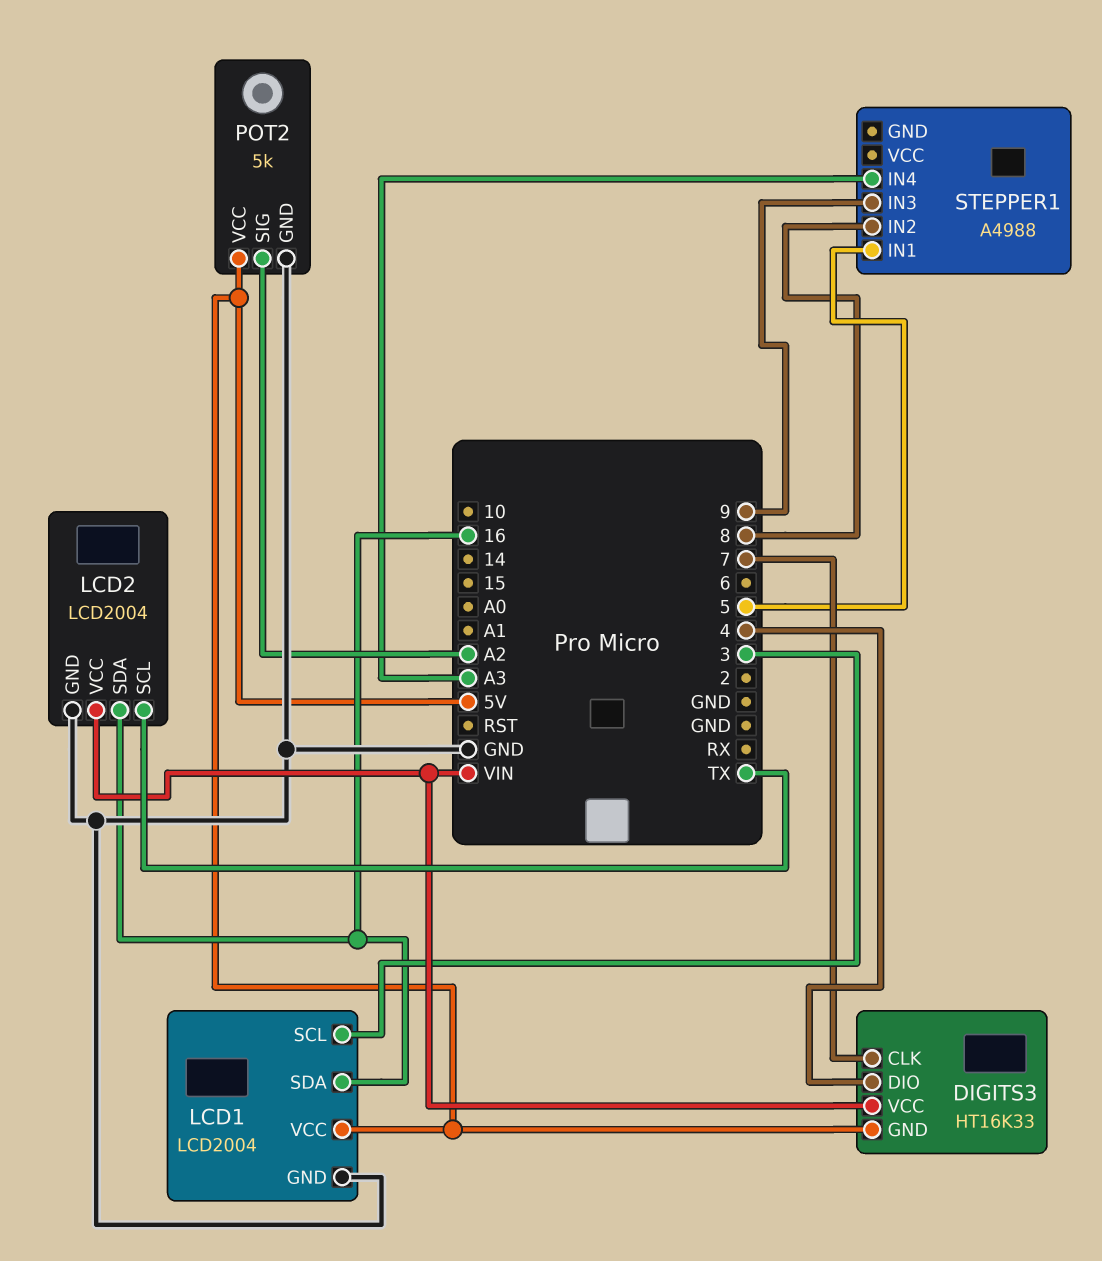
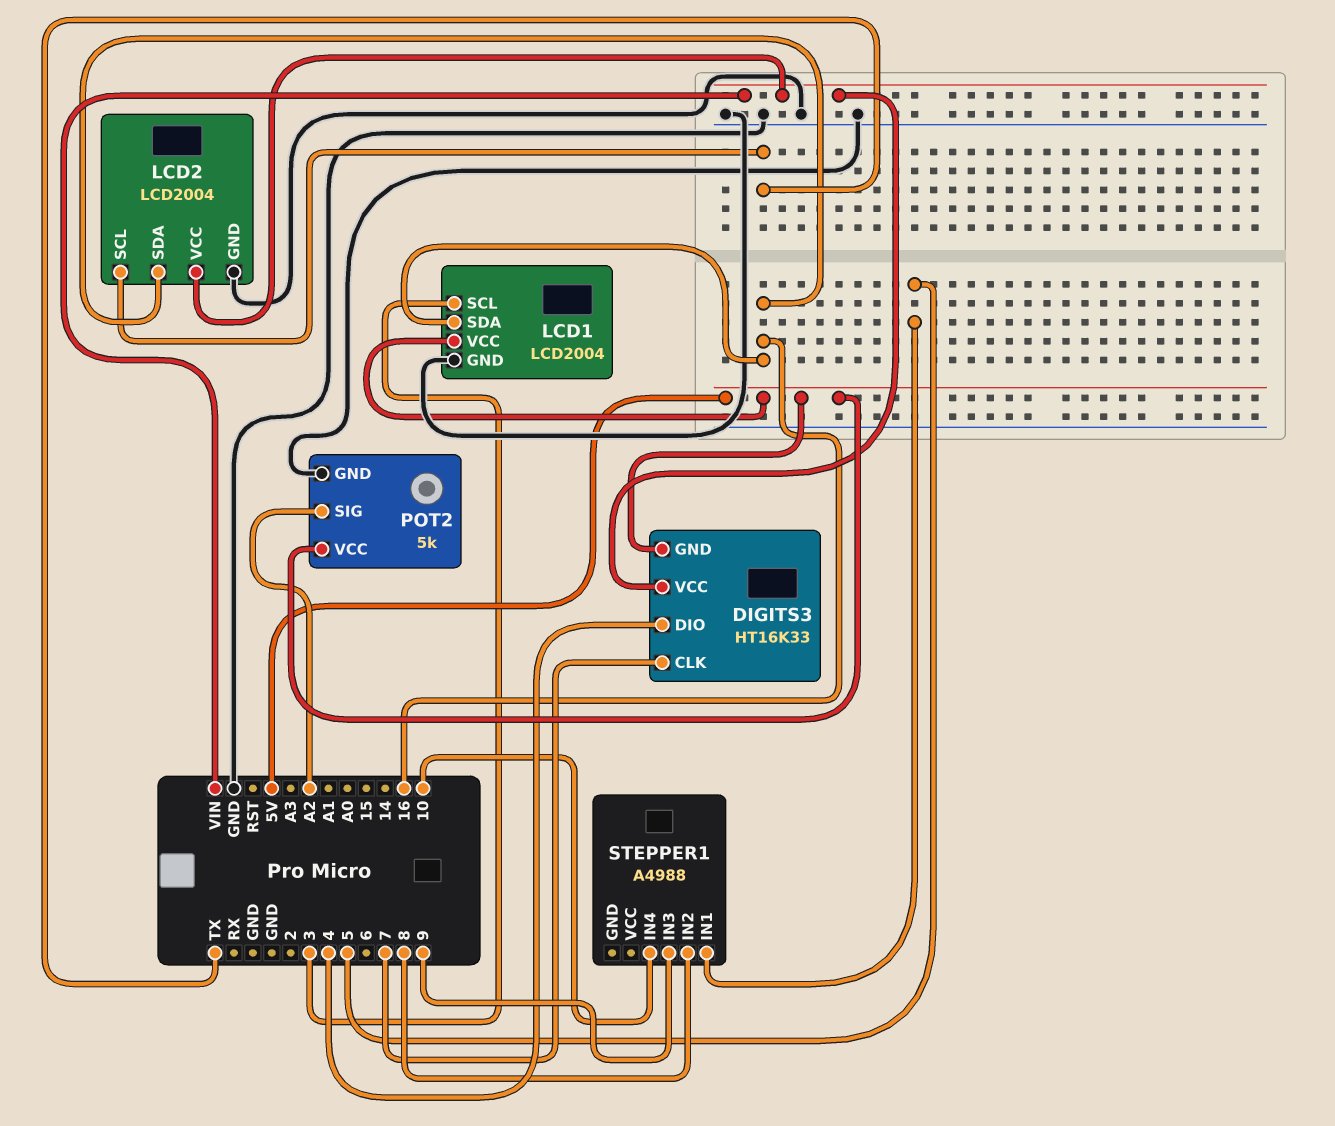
STEPPER1 pin IN4: A3 -> 10

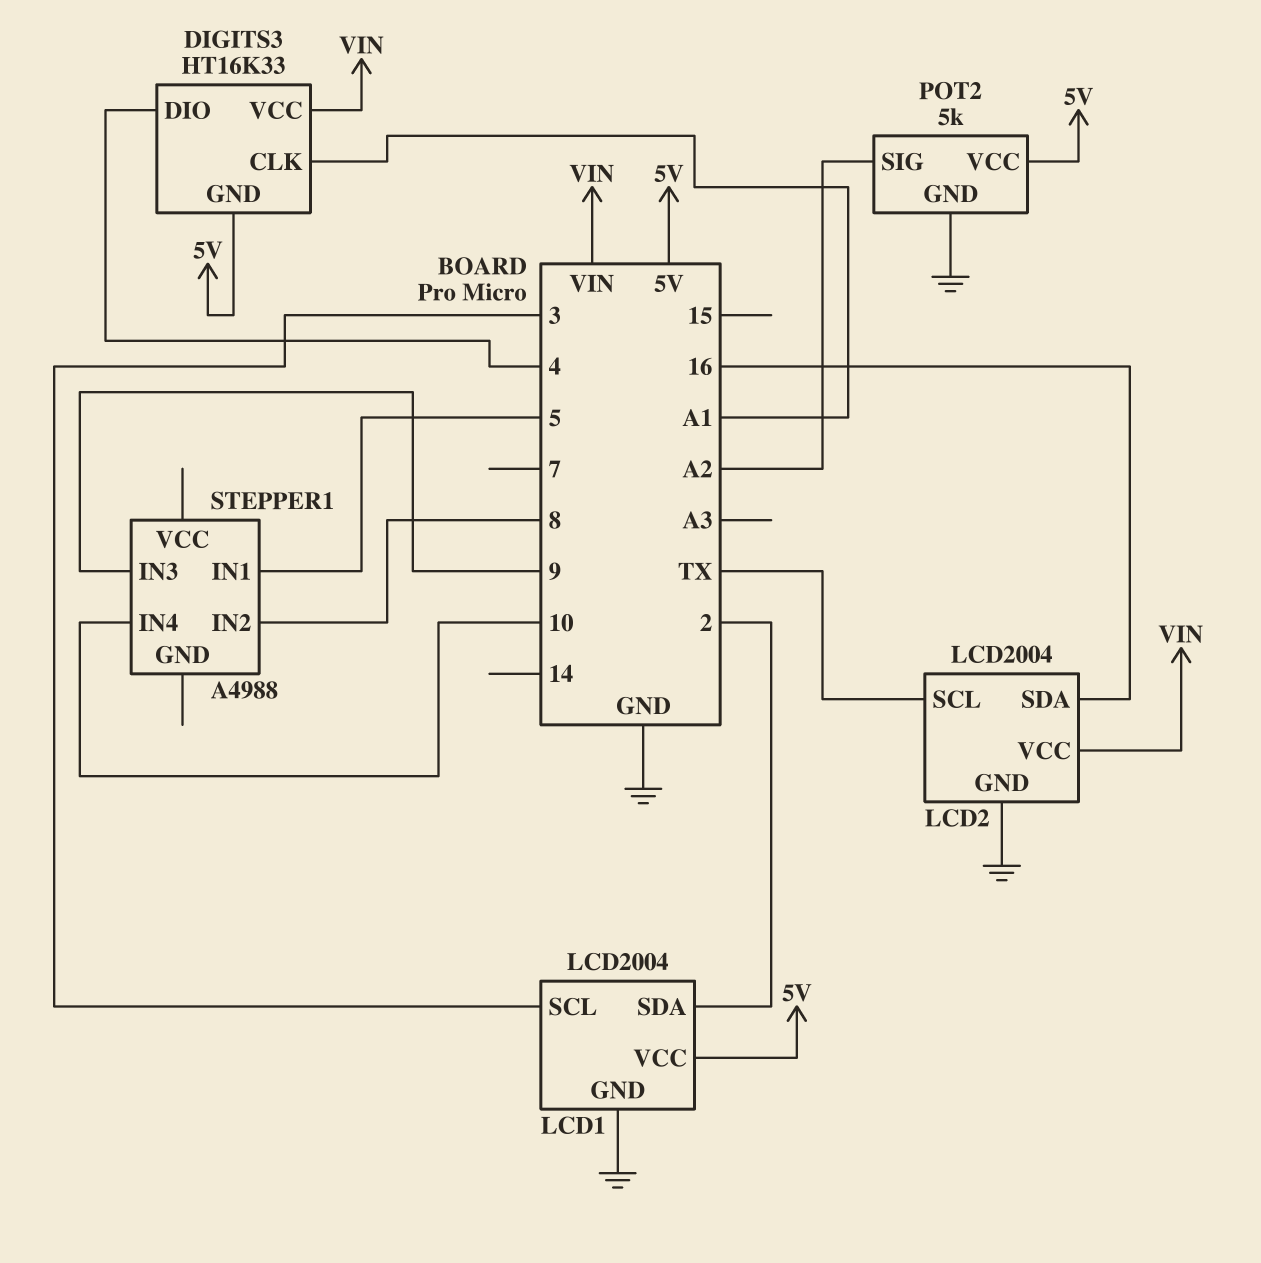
DIGITS3 pin CLK: 7 -> A1
LCD1 pin SDA: 16 -> 2

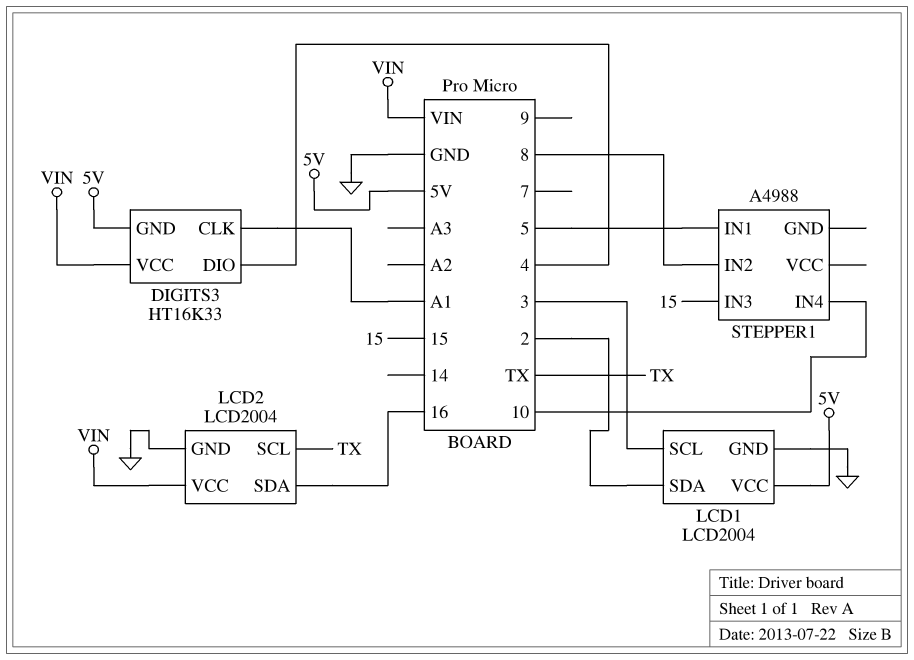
POT2: 5k -> none
POT2 pin GND: GND -> none
POT2 pin SIG: A2 -> none
POT2 pin VCC: 5V -> none
STEPPER1 pin IN3: 9 -> 15

